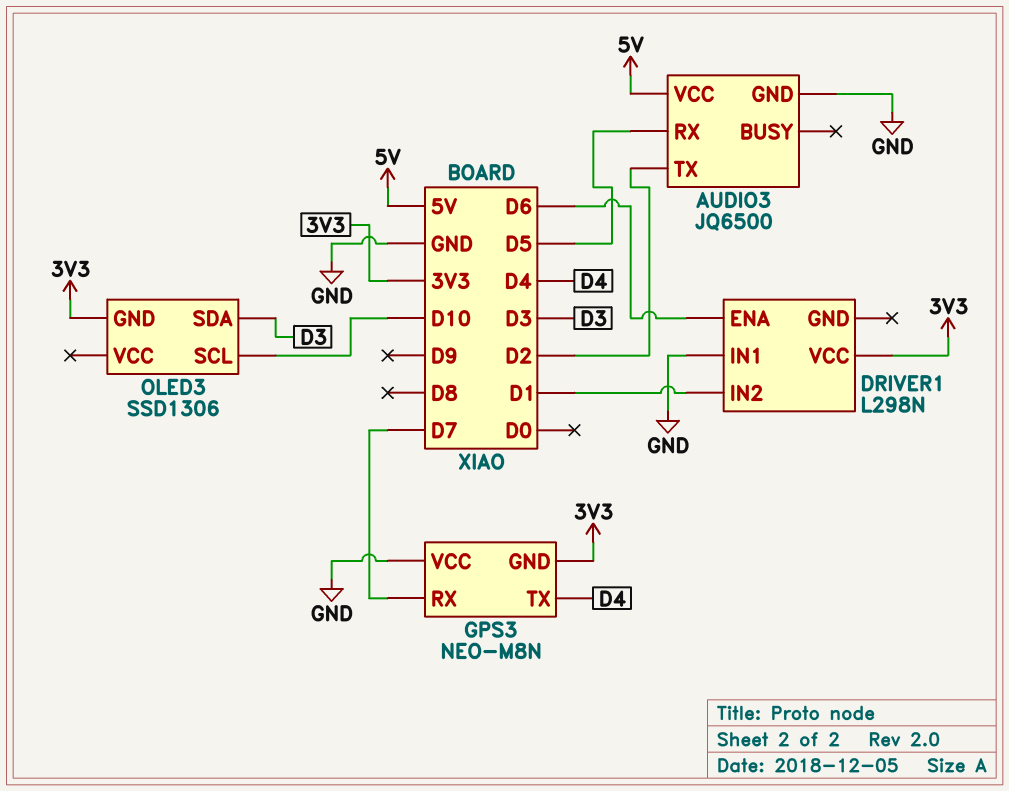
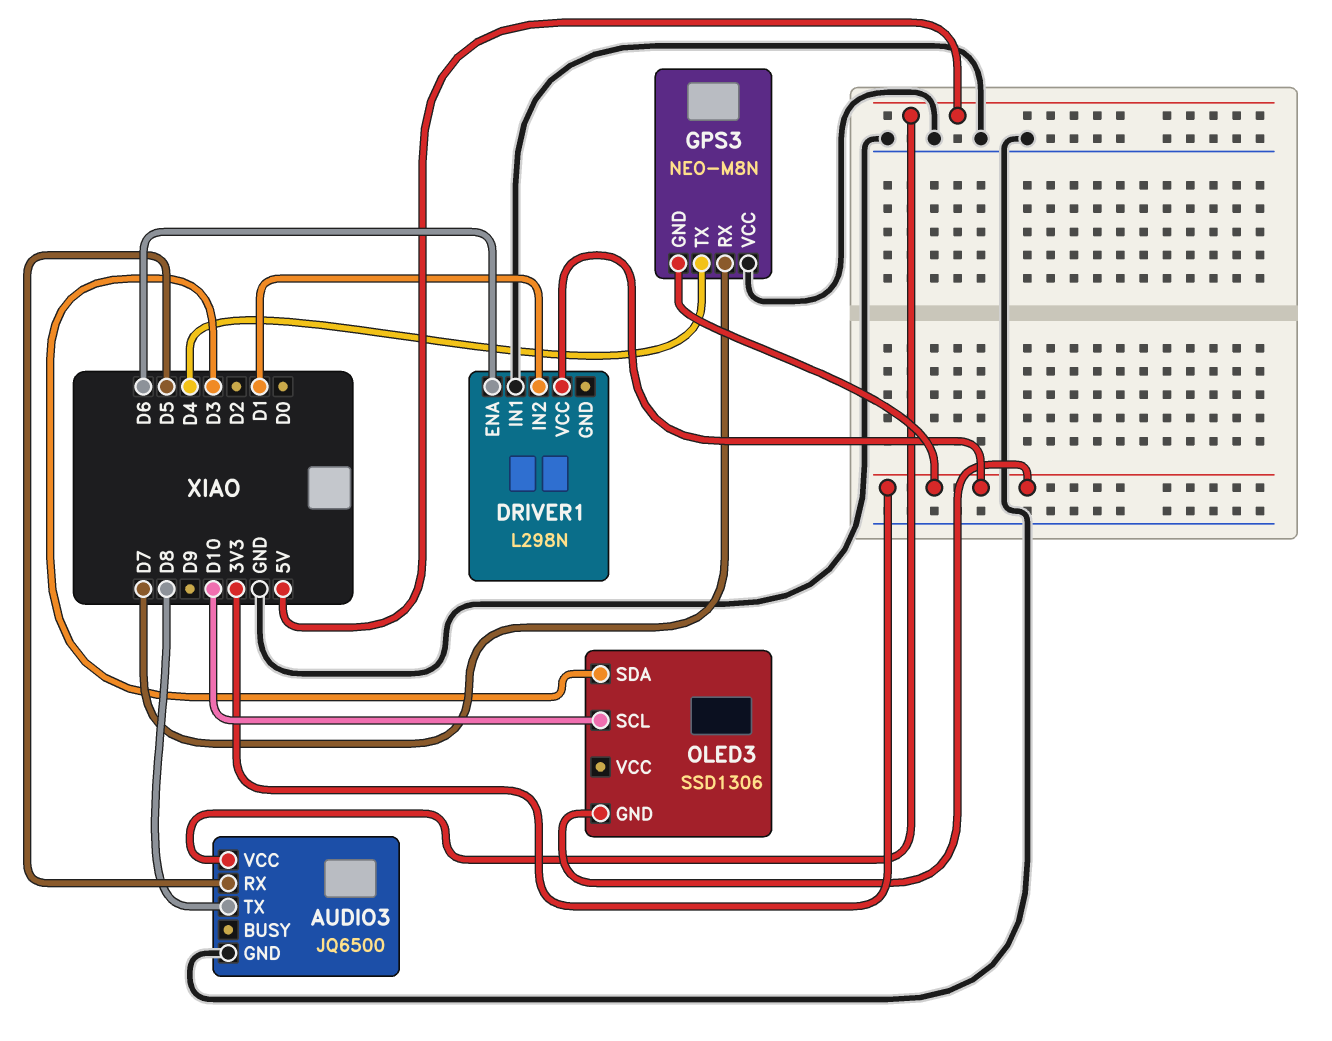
AUDIO3 pin TX: D2 -> D8

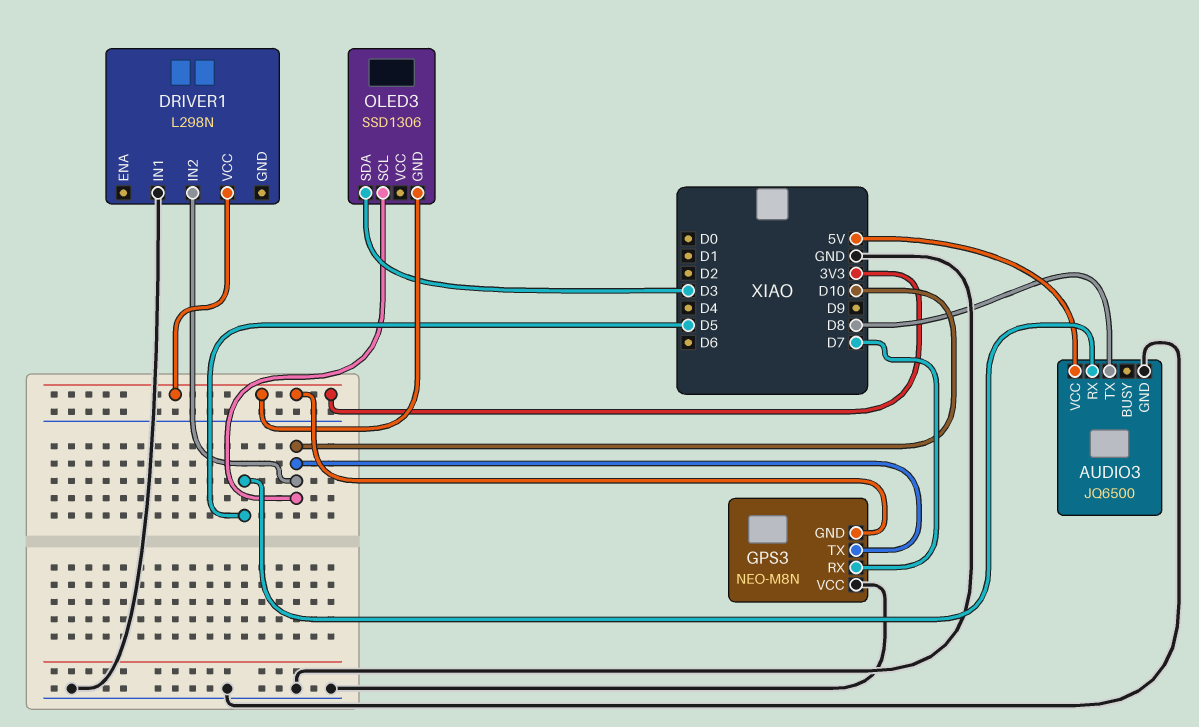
DRIVER1 pin ENA: D6 -> none
DRIVER1 pin IN2: D1 -> D10
GPS3 pin TX: D4 -> D10

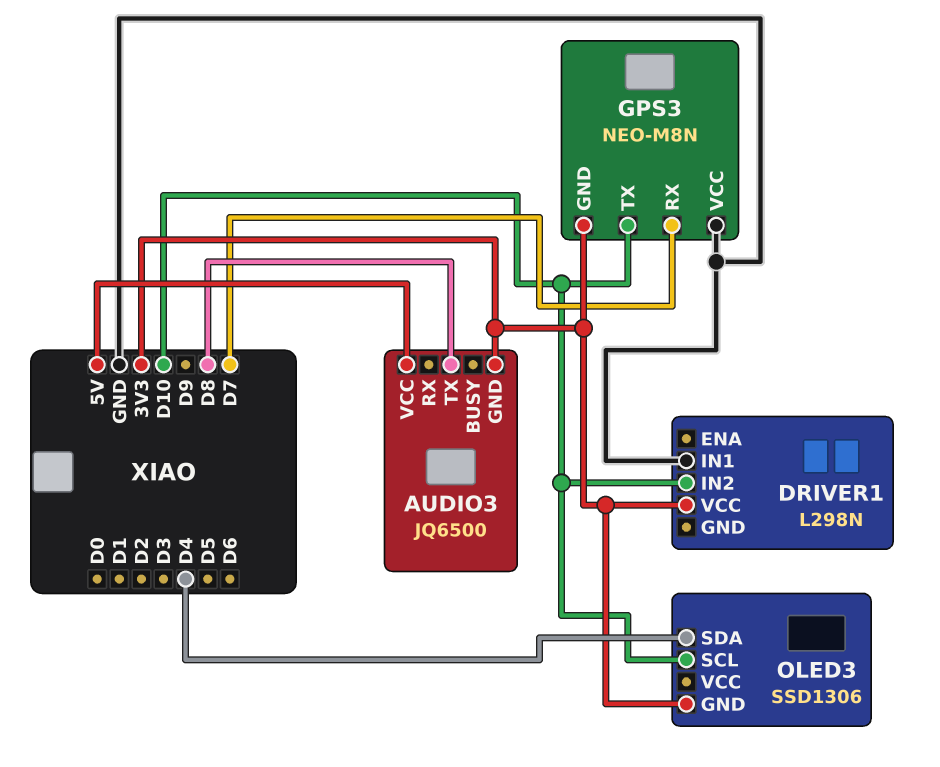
AUDIO3 pin GND: GND -> 3V3
AUDIO3 pin RX: D5 -> none
OLED3 pin SDA: D3 -> D4

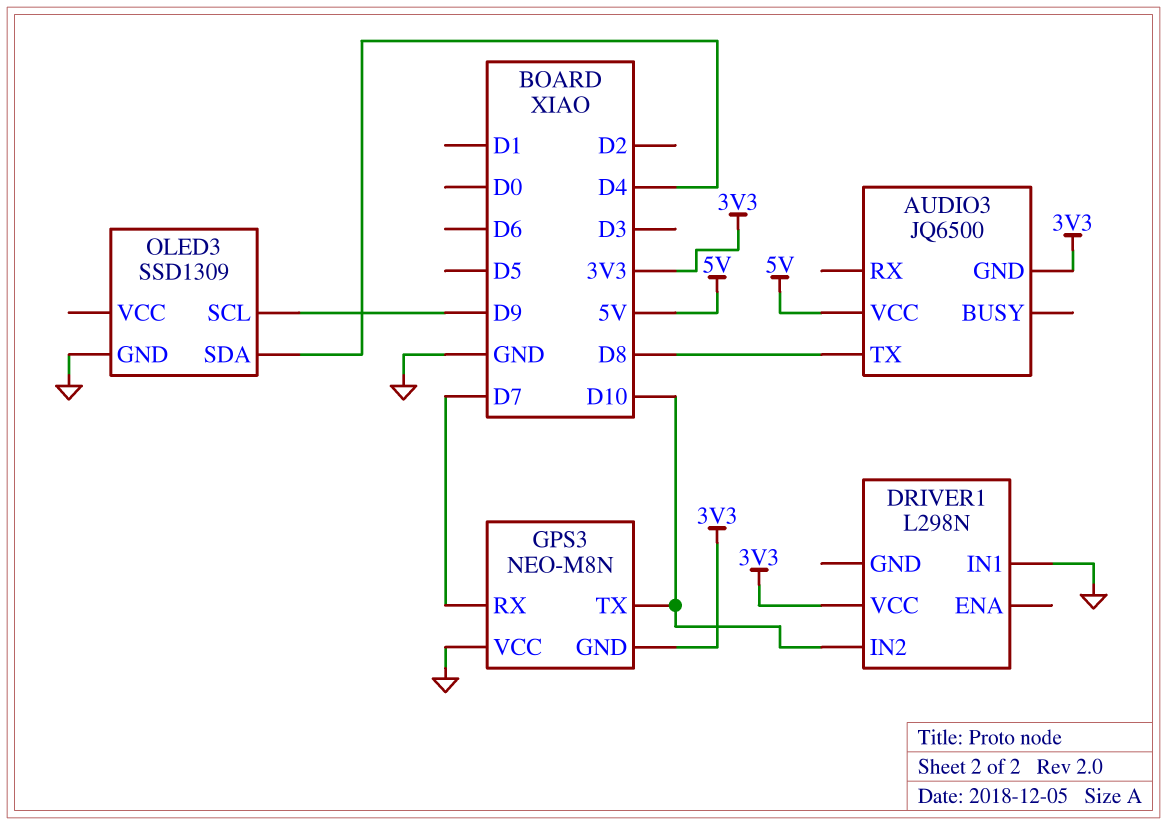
OLED3: SSD1306 -> SSD1309
OLED3 pin GND: 3V3 -> GND
OLED3 pin SCL: D10 -> D9

